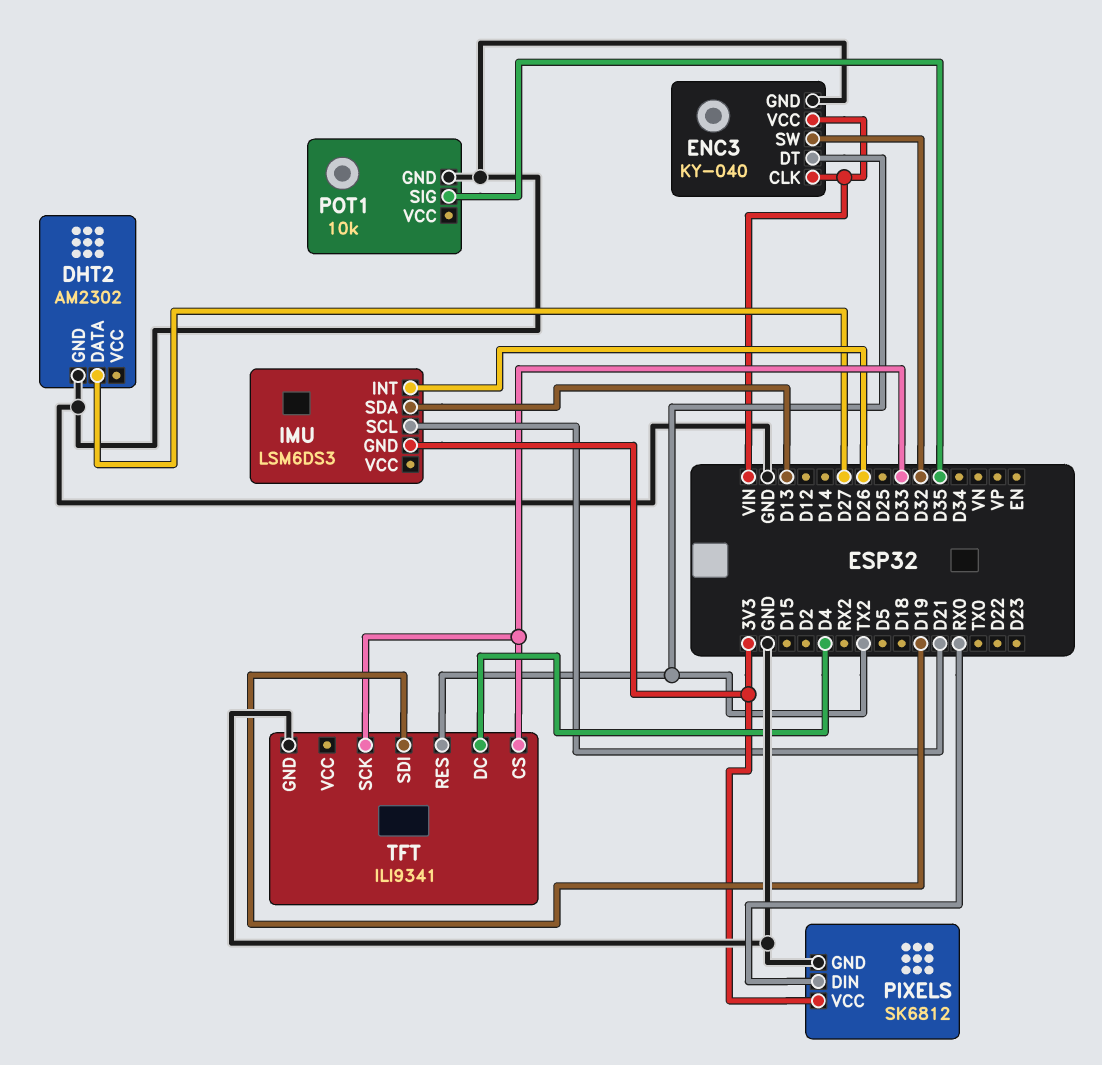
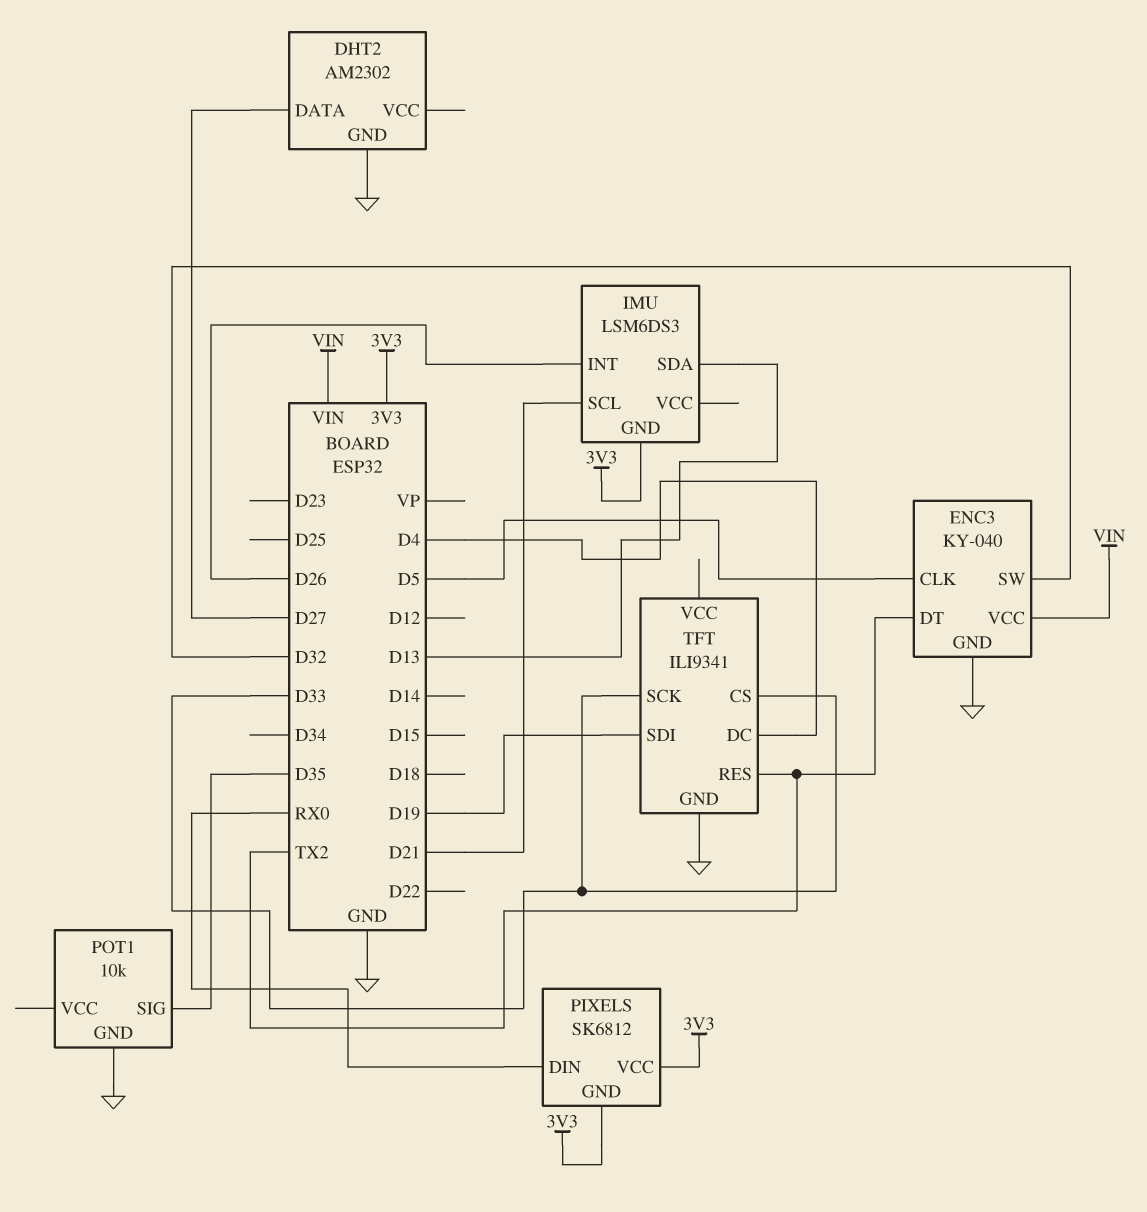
ENC3 pin CLK: VIN -> D5
PIXELS pin GND: GND -> 3V3

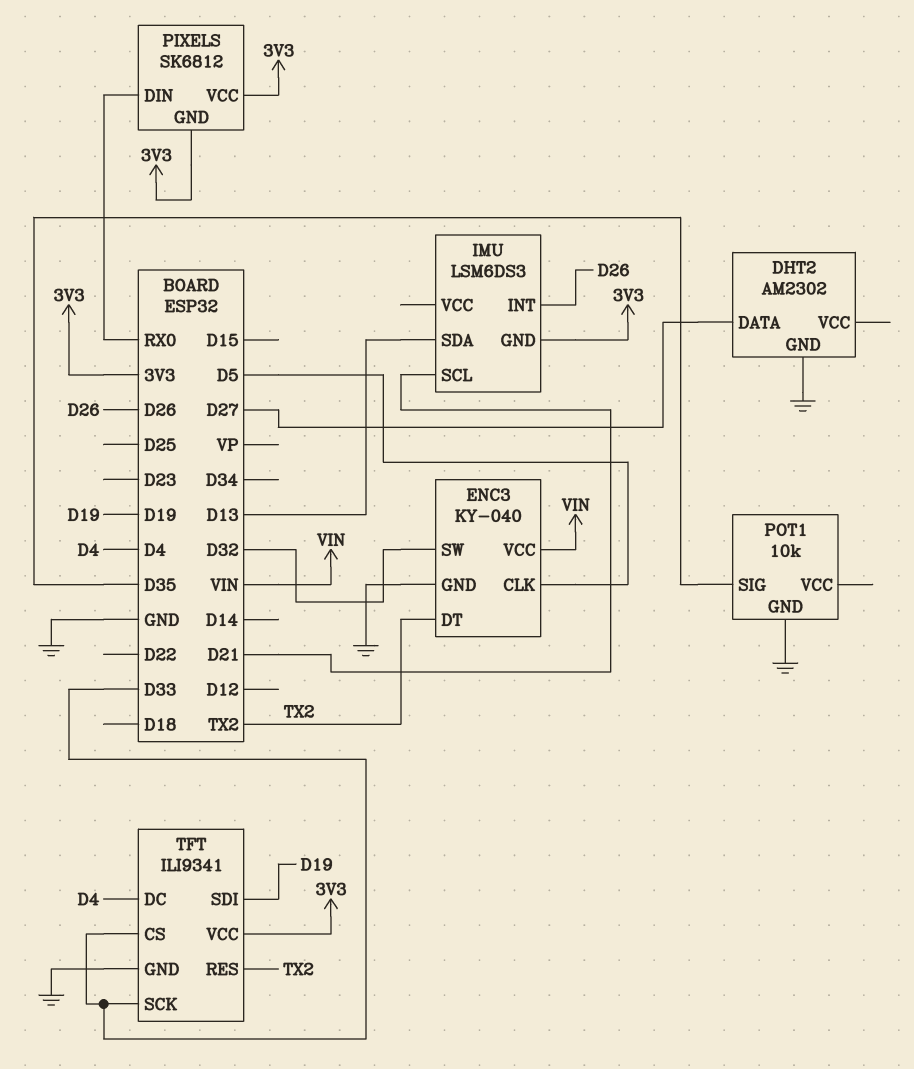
TFT pin VCC: none -> 3V3

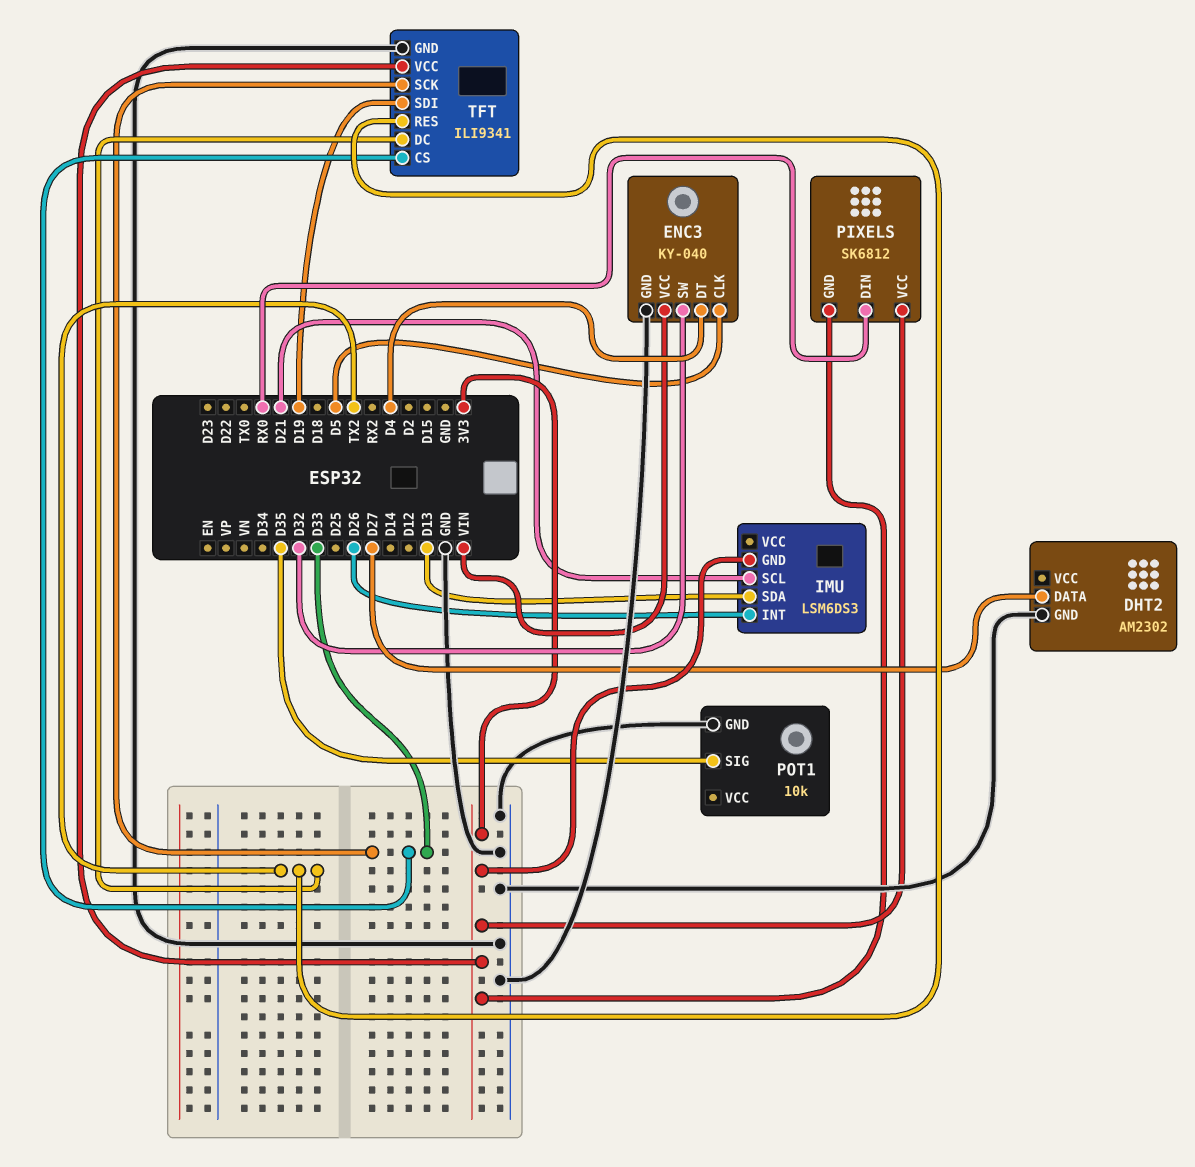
ENC3 pin DT: TX2 -> D4
TFT pin DC: D4 -> TX2

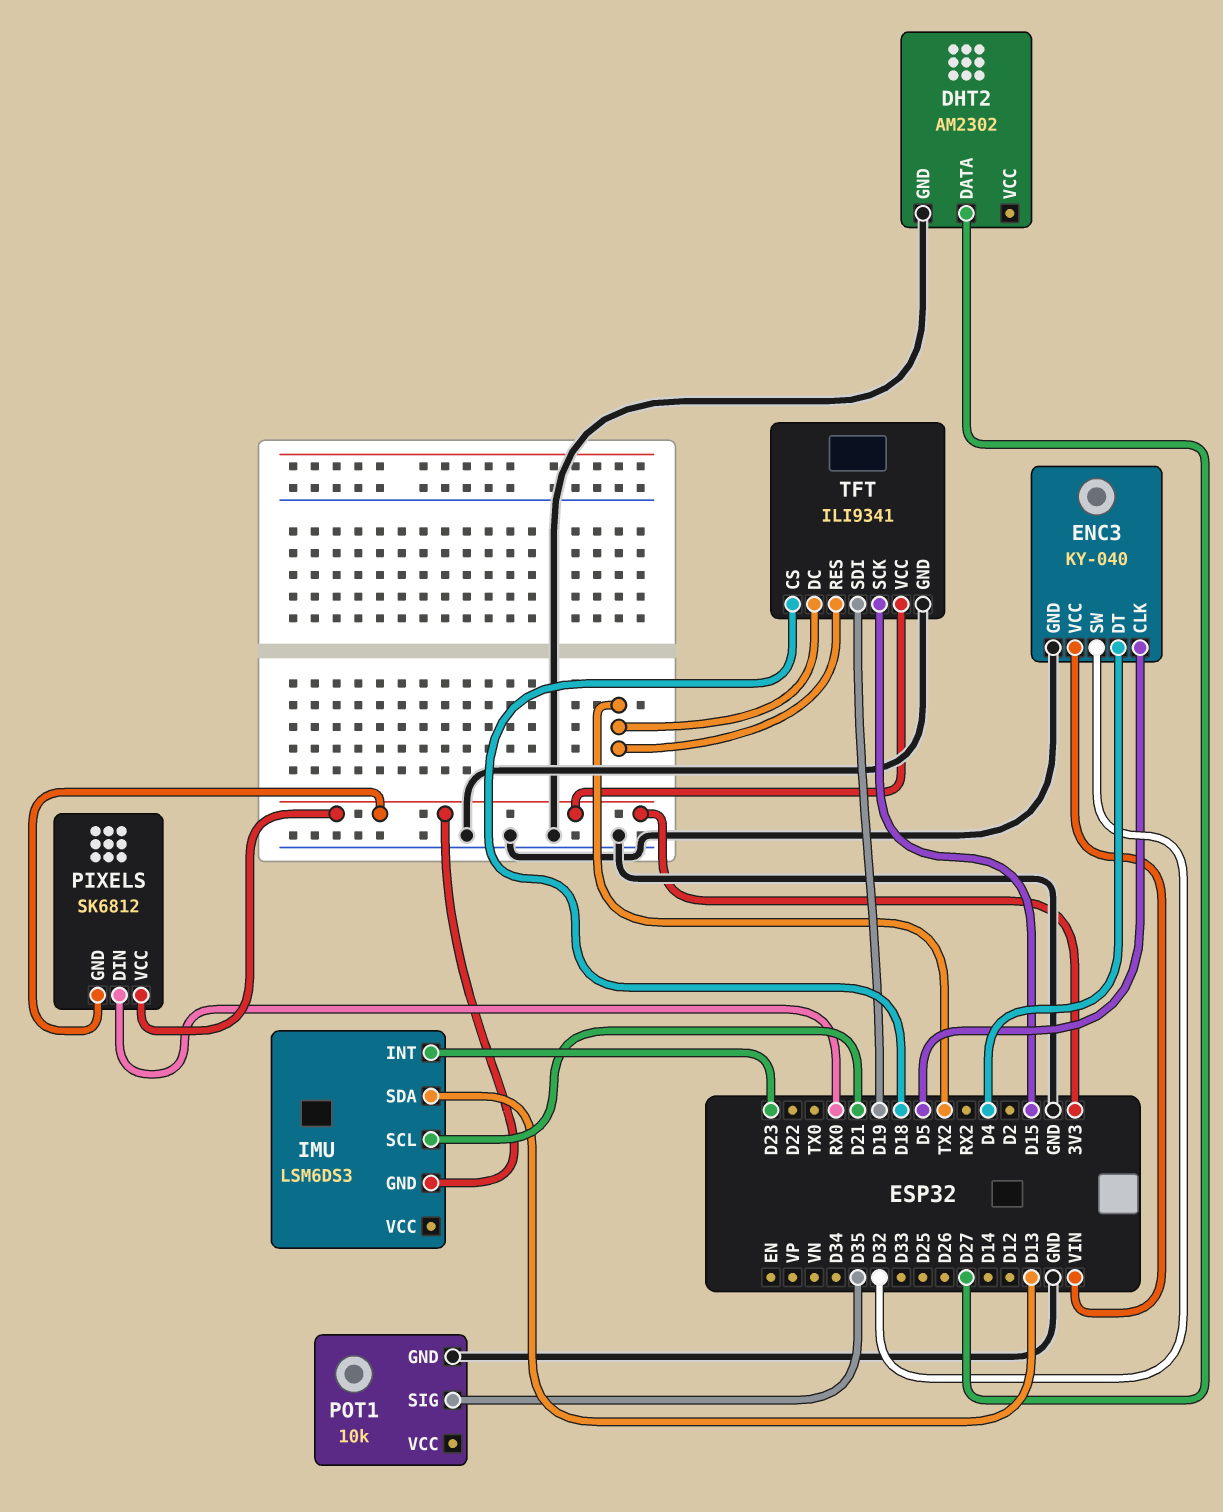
IMU pin INT: D26 -> D23
TFT pin CS: D33 -> D18
TFT pin SCK: D33 -> D15

